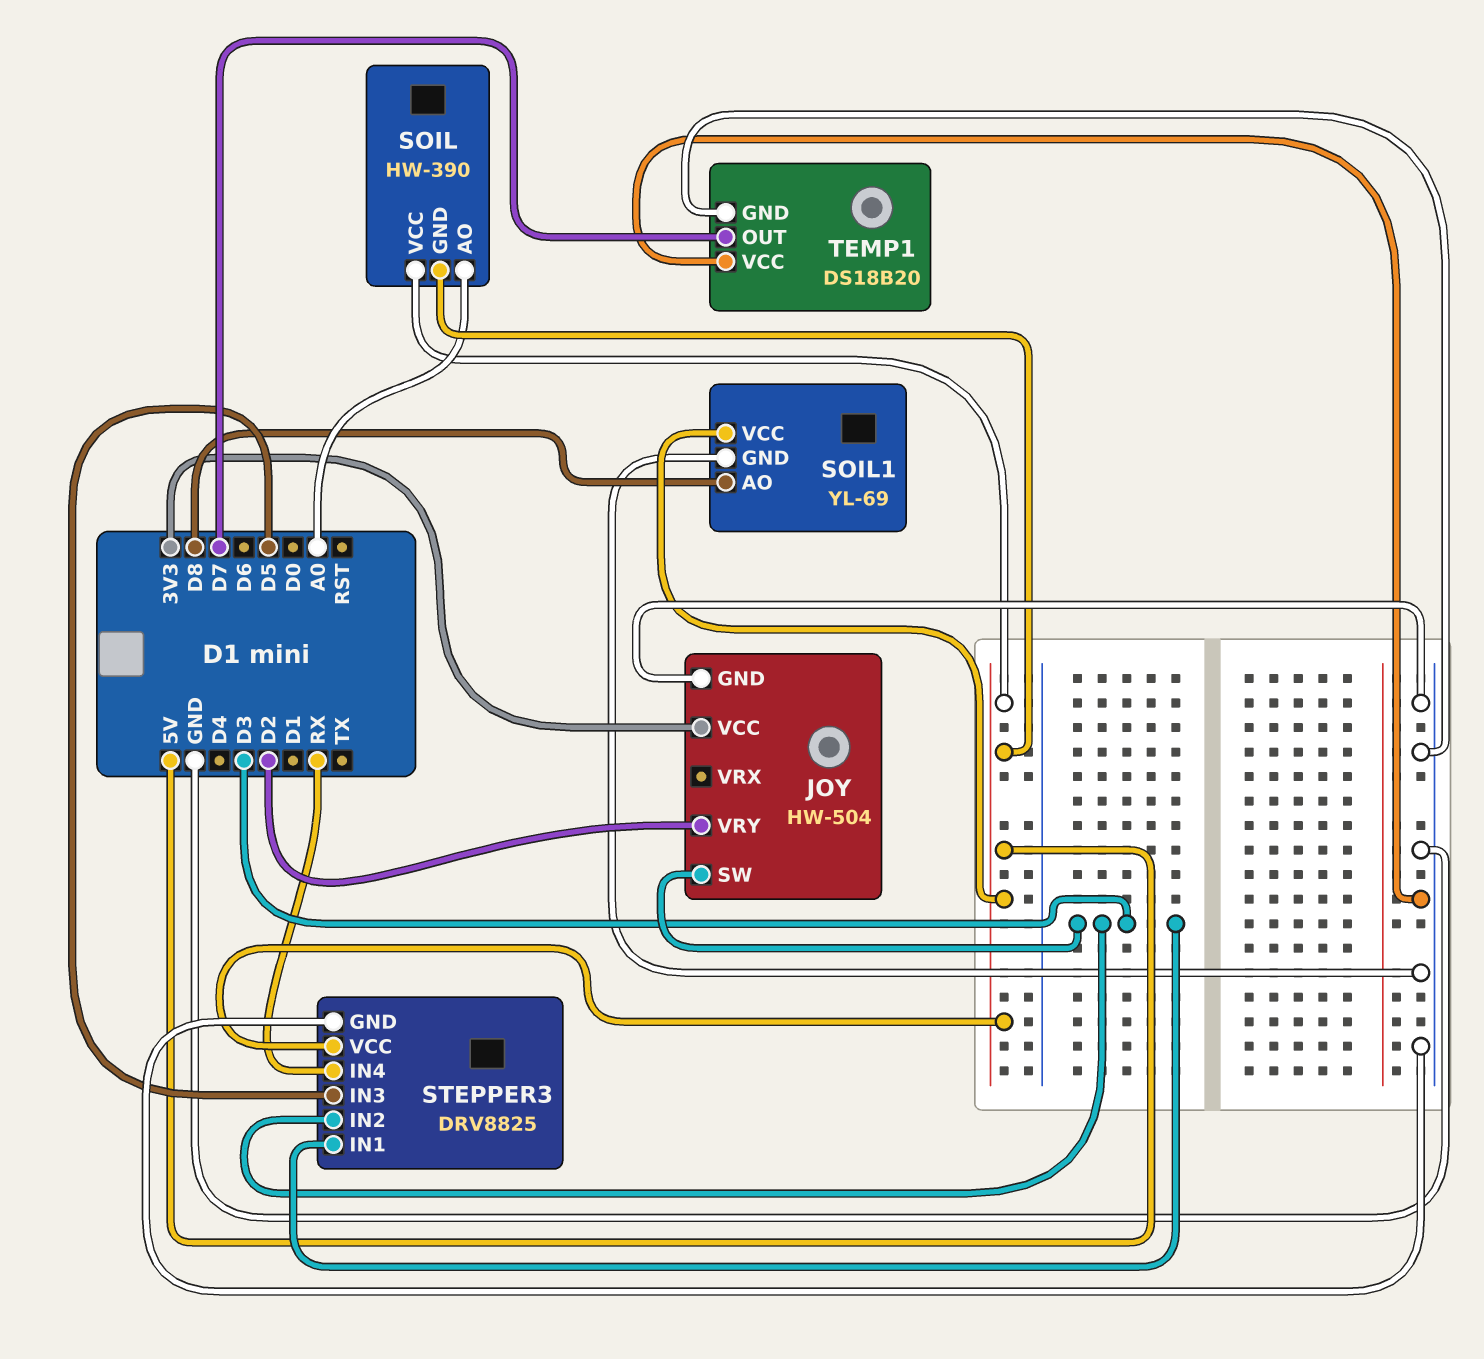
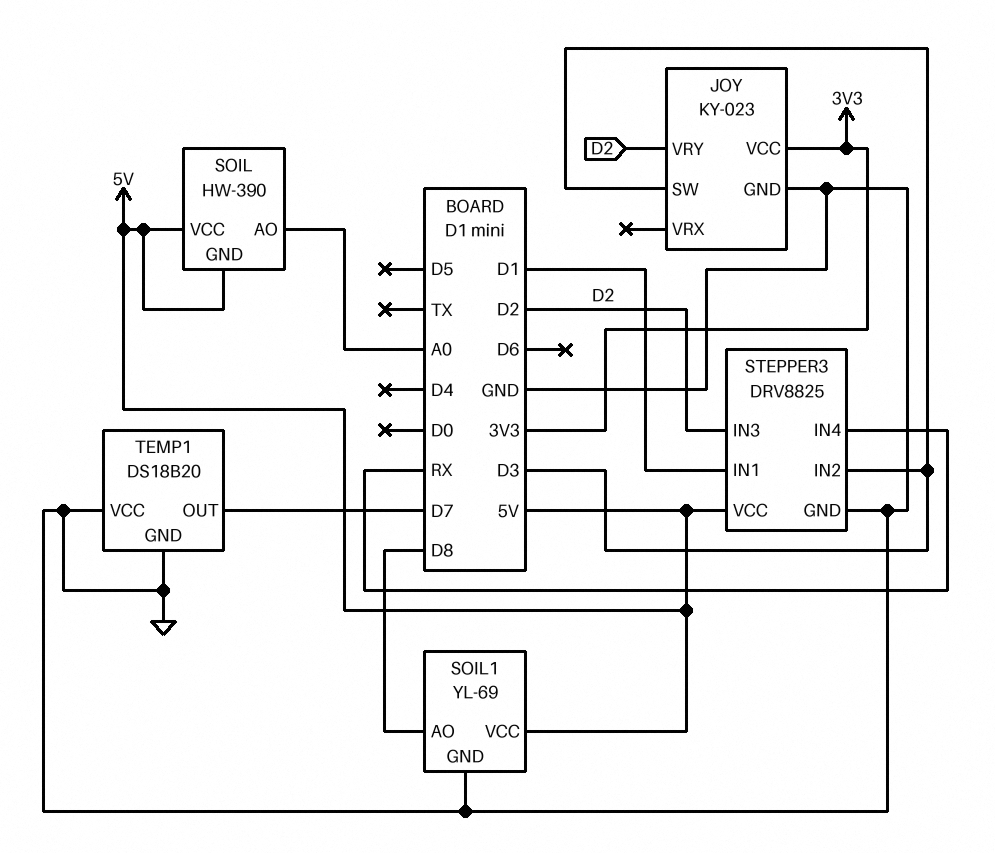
JOY: HW-504 -> KY-023
STEPPER3 pin IN1: D3 -> D1
STEPPER3 pin IN3: D5 -> D2

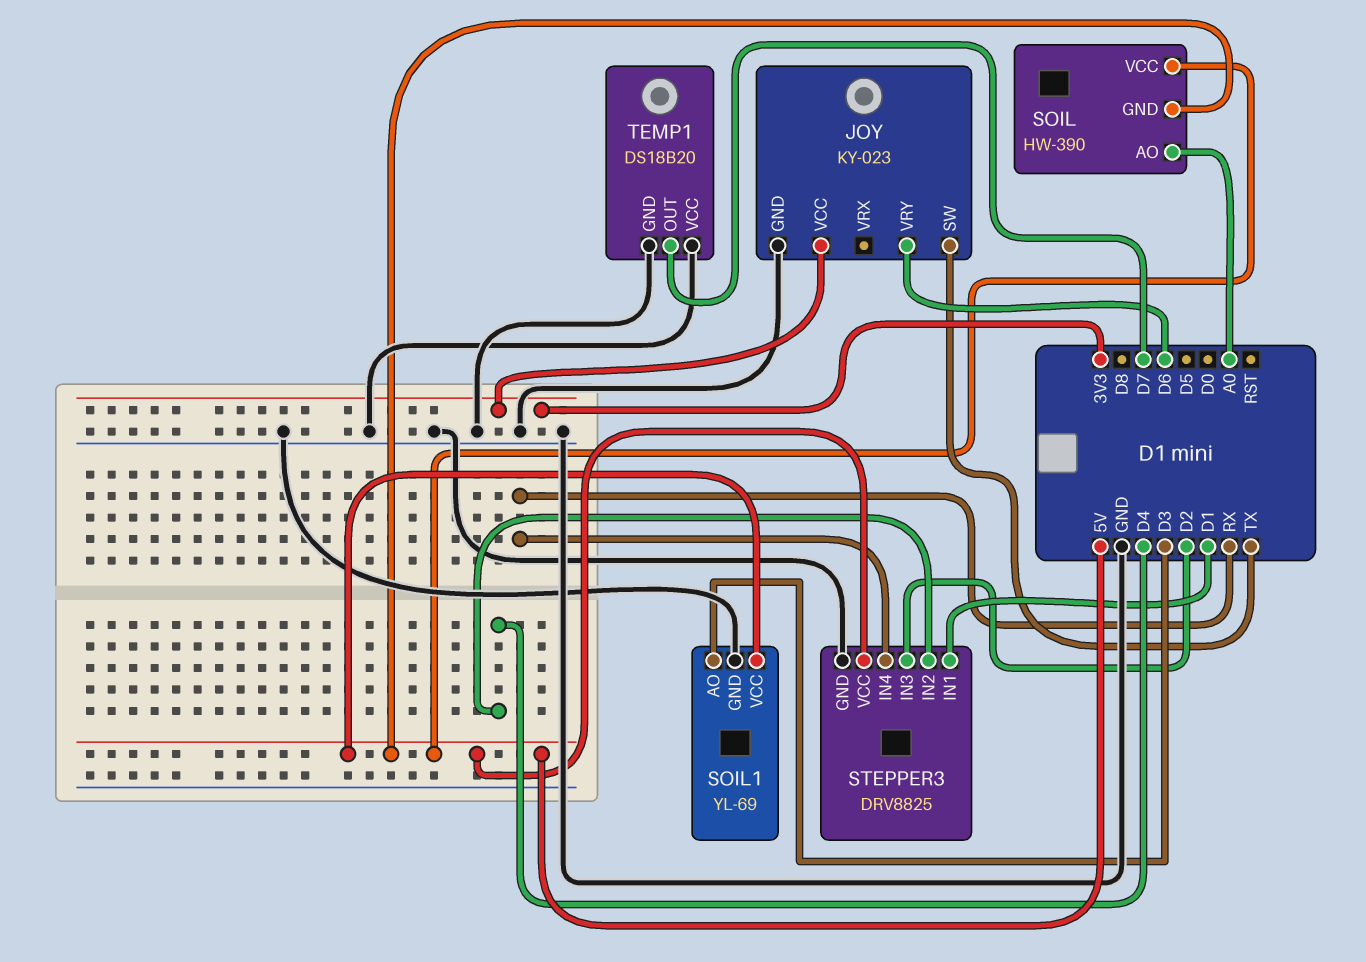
JOY pin SW: D3 -> TX
JOY pin VRY: D2 -> D6
SOIL1 pin AO: D8 -> D3
STEPPER3 pin IN2: D3 -> D4

